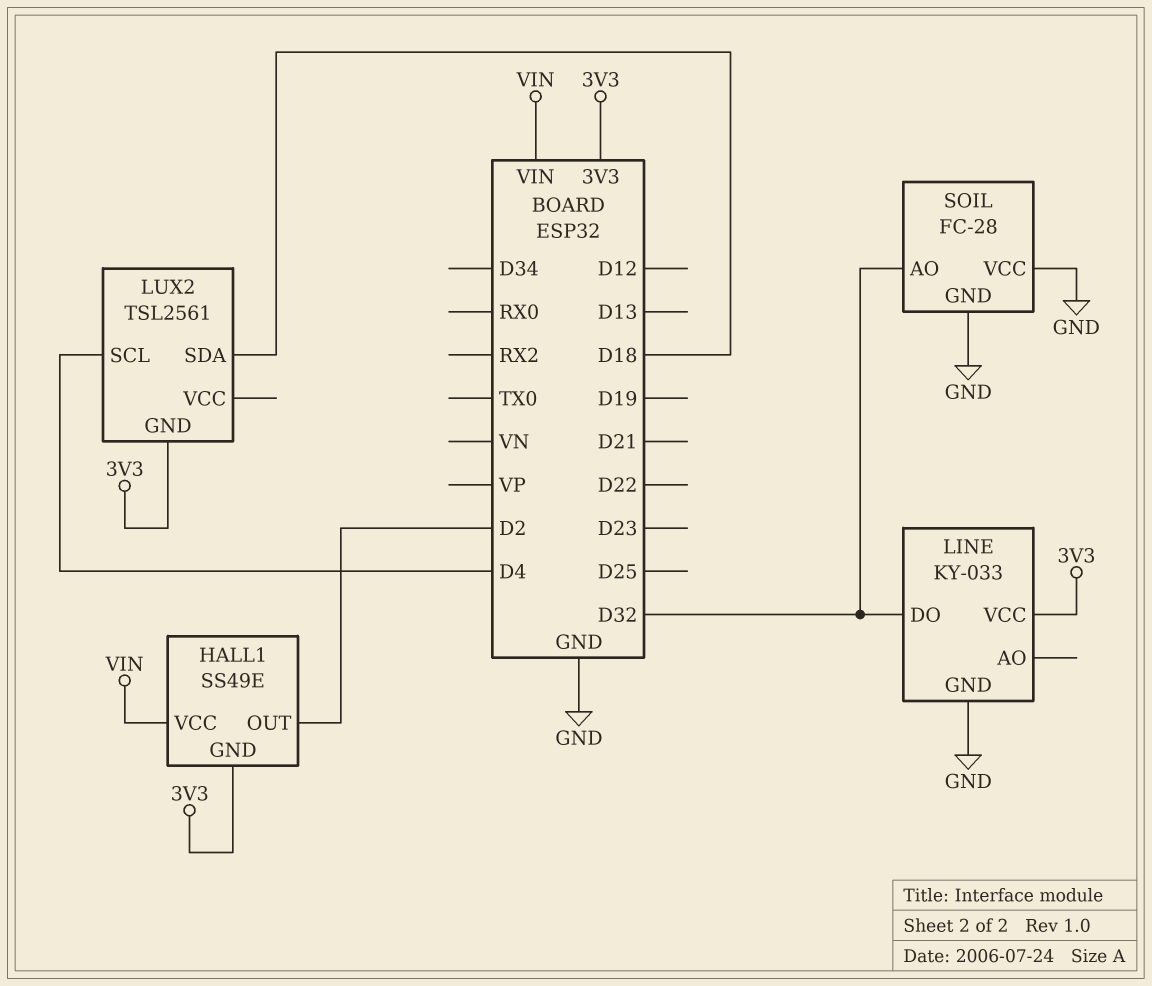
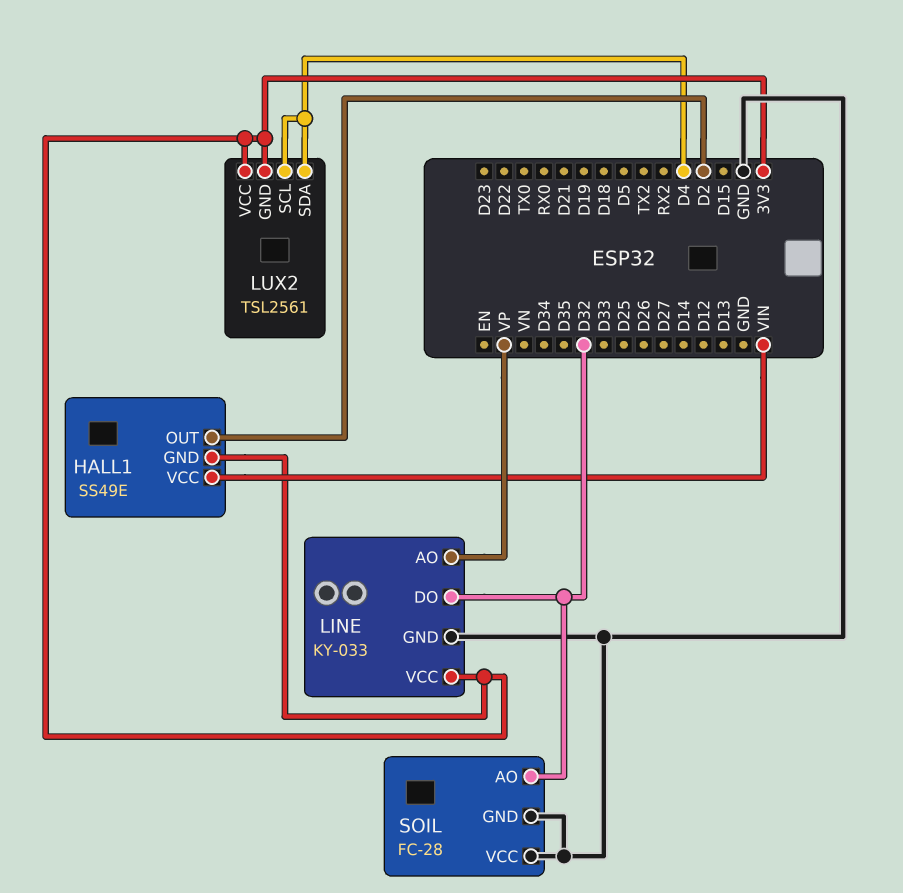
LINE pin AO: none -> VP
LUX2 pin SDA: D18 -> D4
LUX2 pin VCC: none -> 3V3

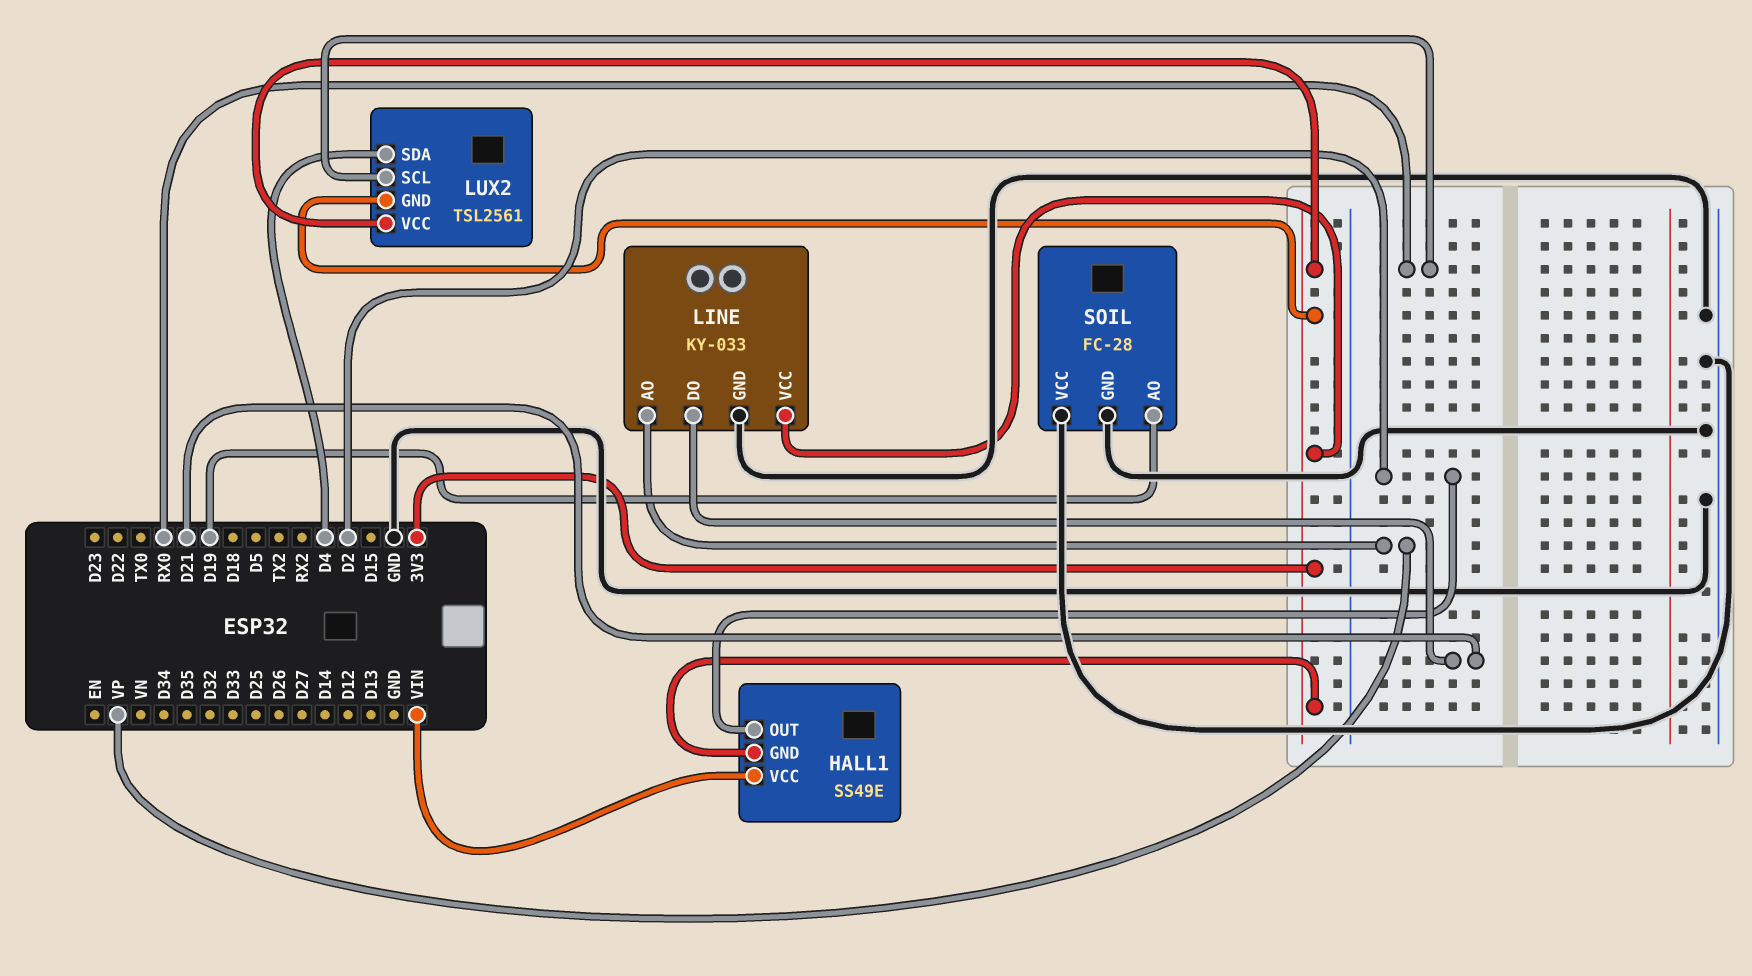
LINE pin DO: D32 -> D21
LUX2 pin SCL: D4 -> RX0
SOIL pin AO: D32 -> D19

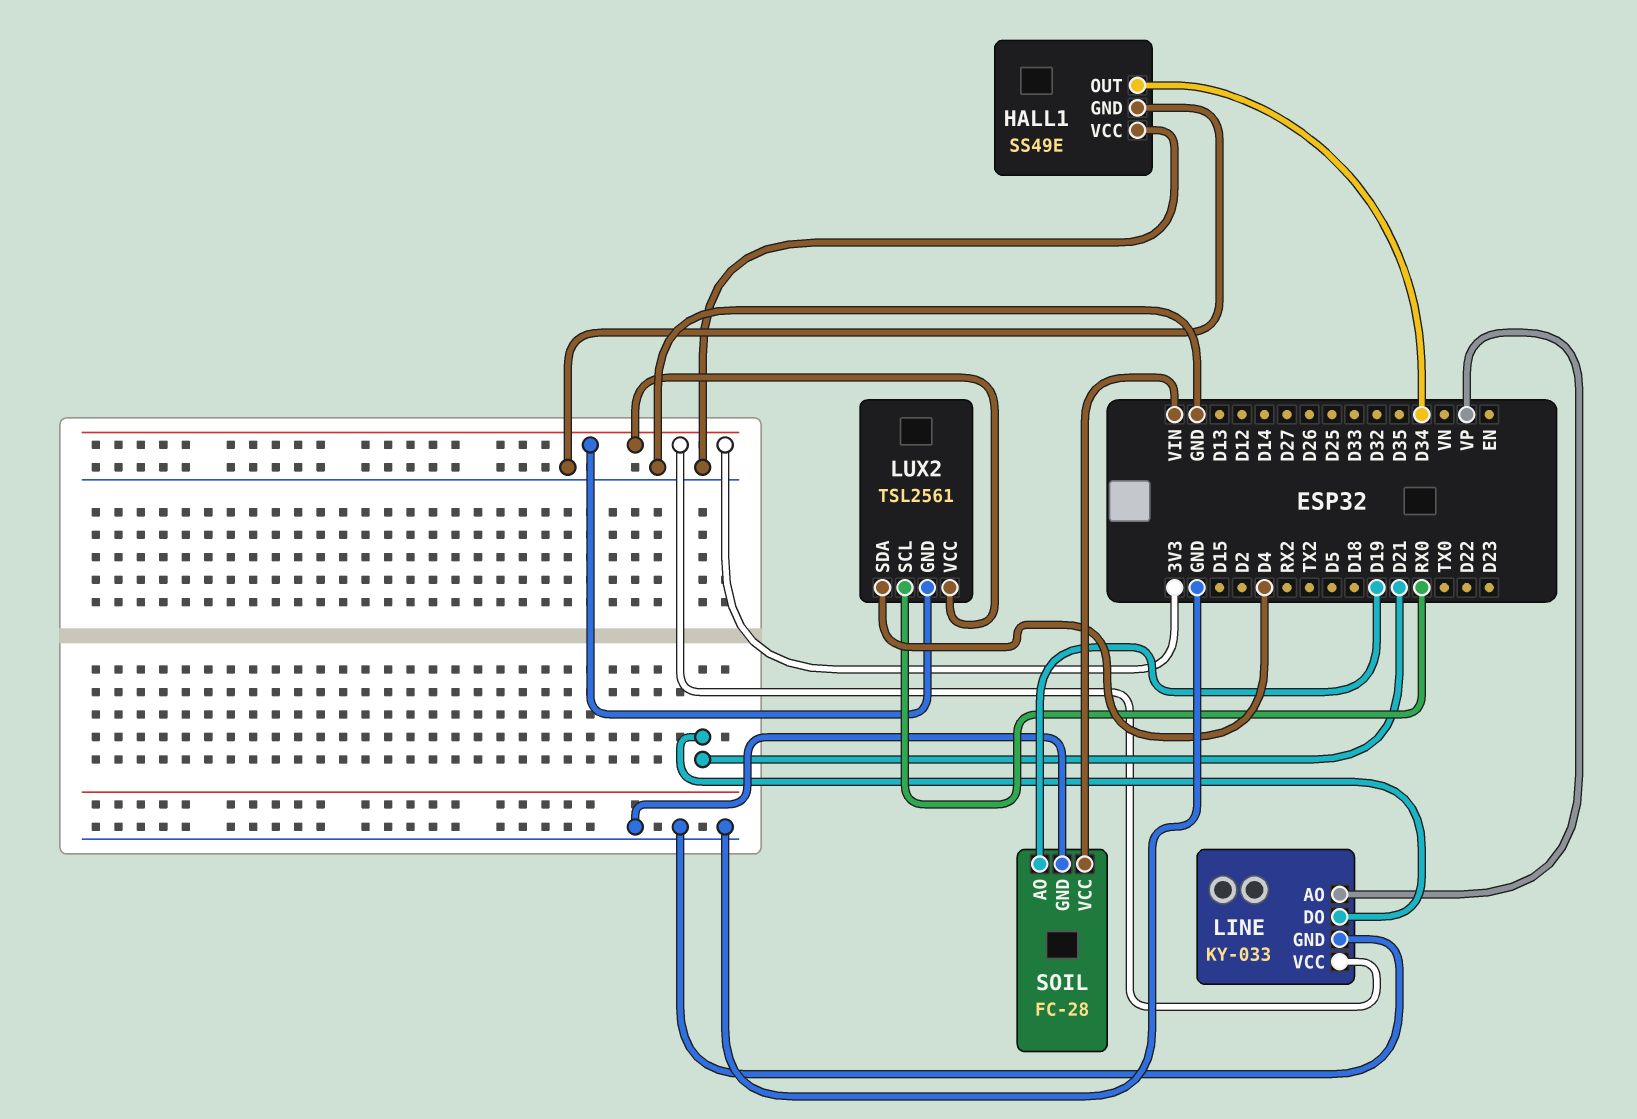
HALL1 pin GND: 3V3 -> GND
HALL1 pin OUT: D2 -> D34
HALL1 pin VCC: VIN -> GND
SOIL pin VCC: GND -> VIN

